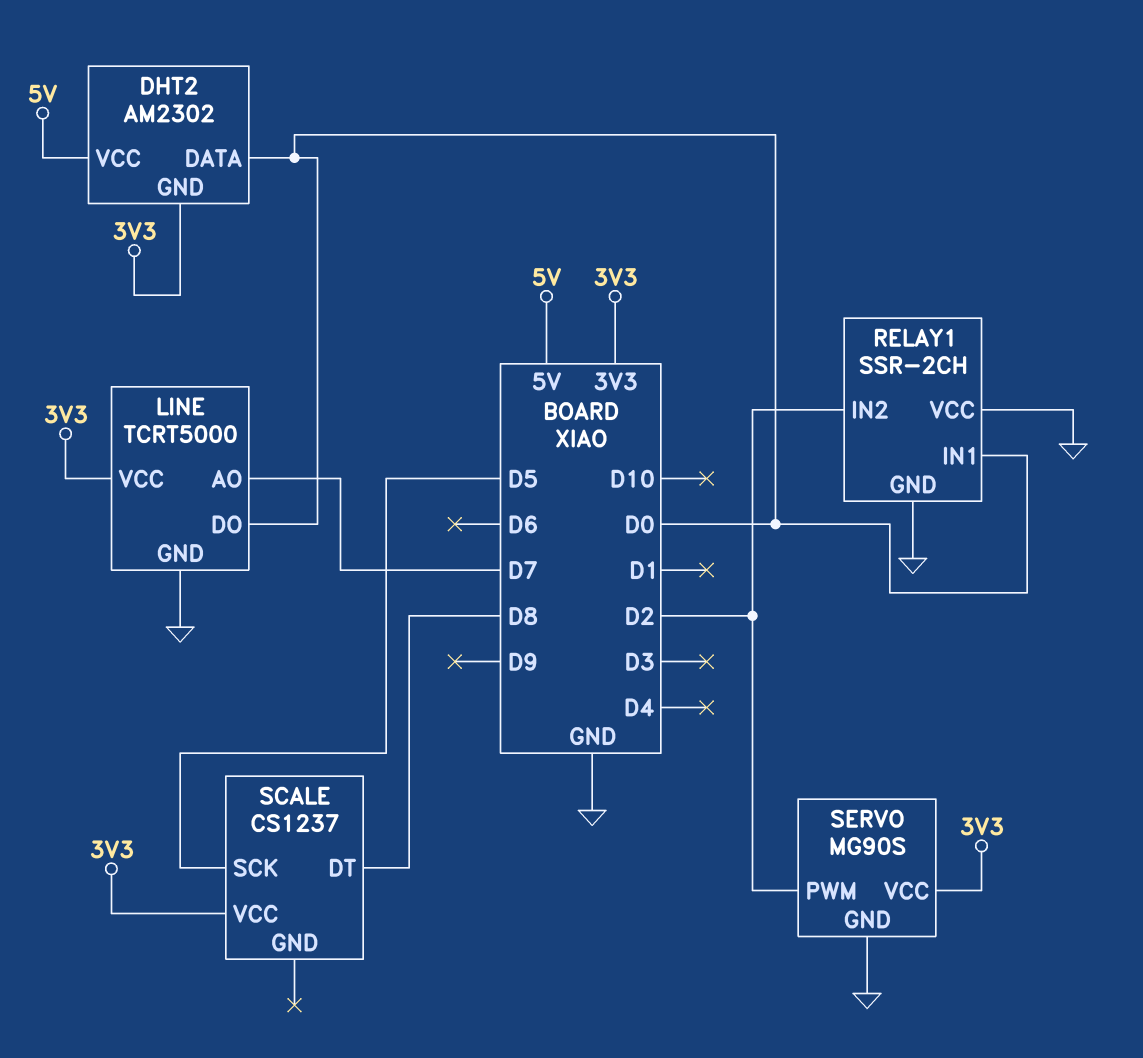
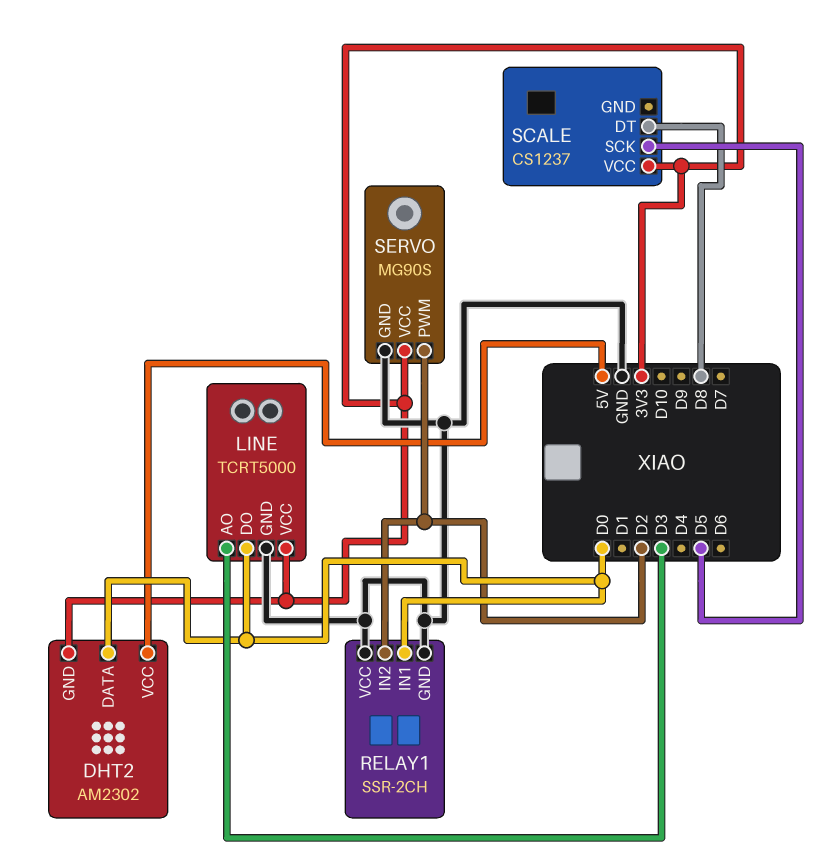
LINE pin AO: D7 -> D3

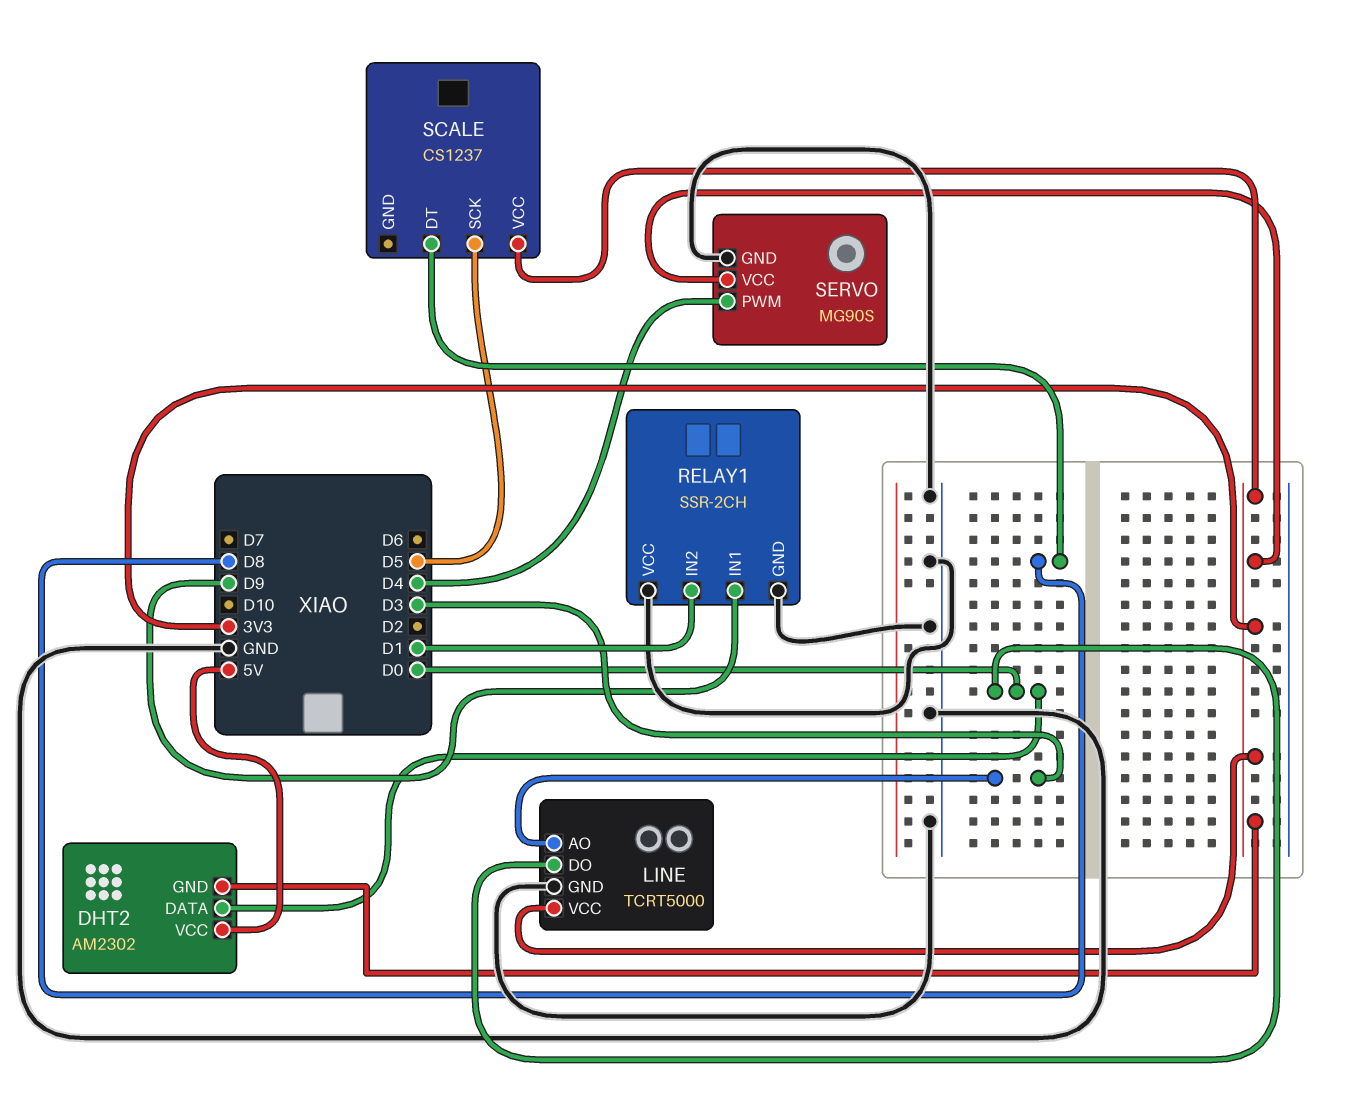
RELAY1 pin IN1: D0 -> D9
RELAY1 pin IN2: D2 -> D1
SERVO pin PWM: D2 -> D4

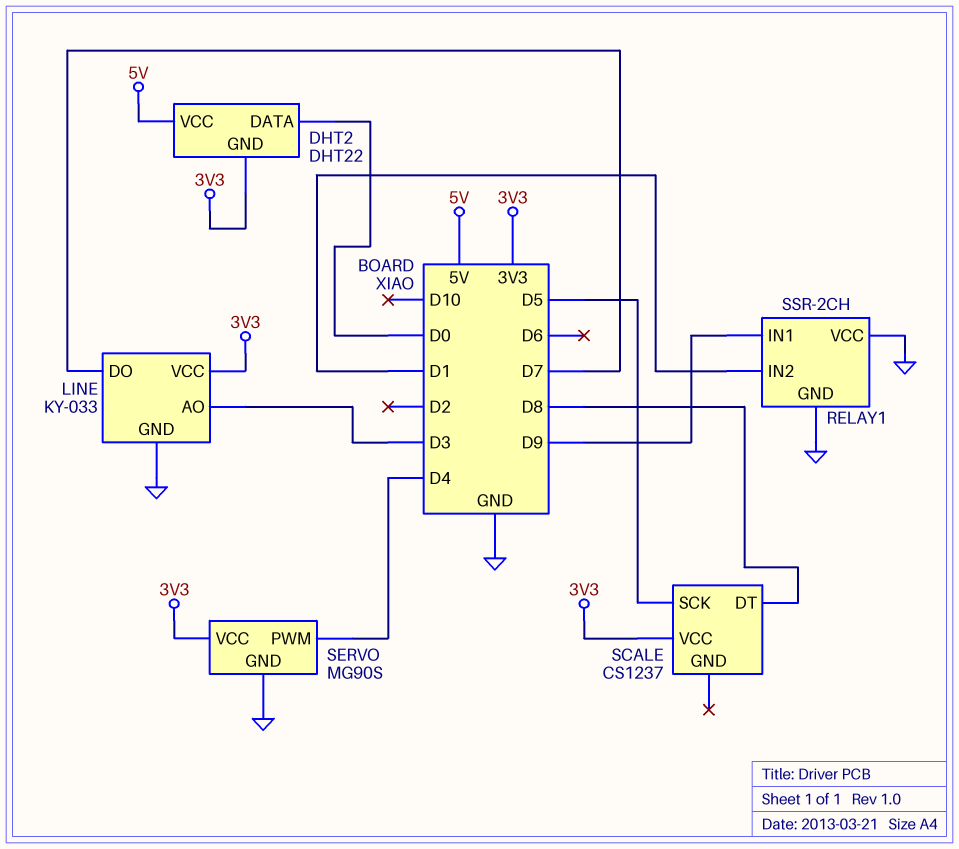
DHT2: AM2302 -> DHT22
LINE: TCRT5000 -> KY-033
LINE pin DO: D0 -> D7

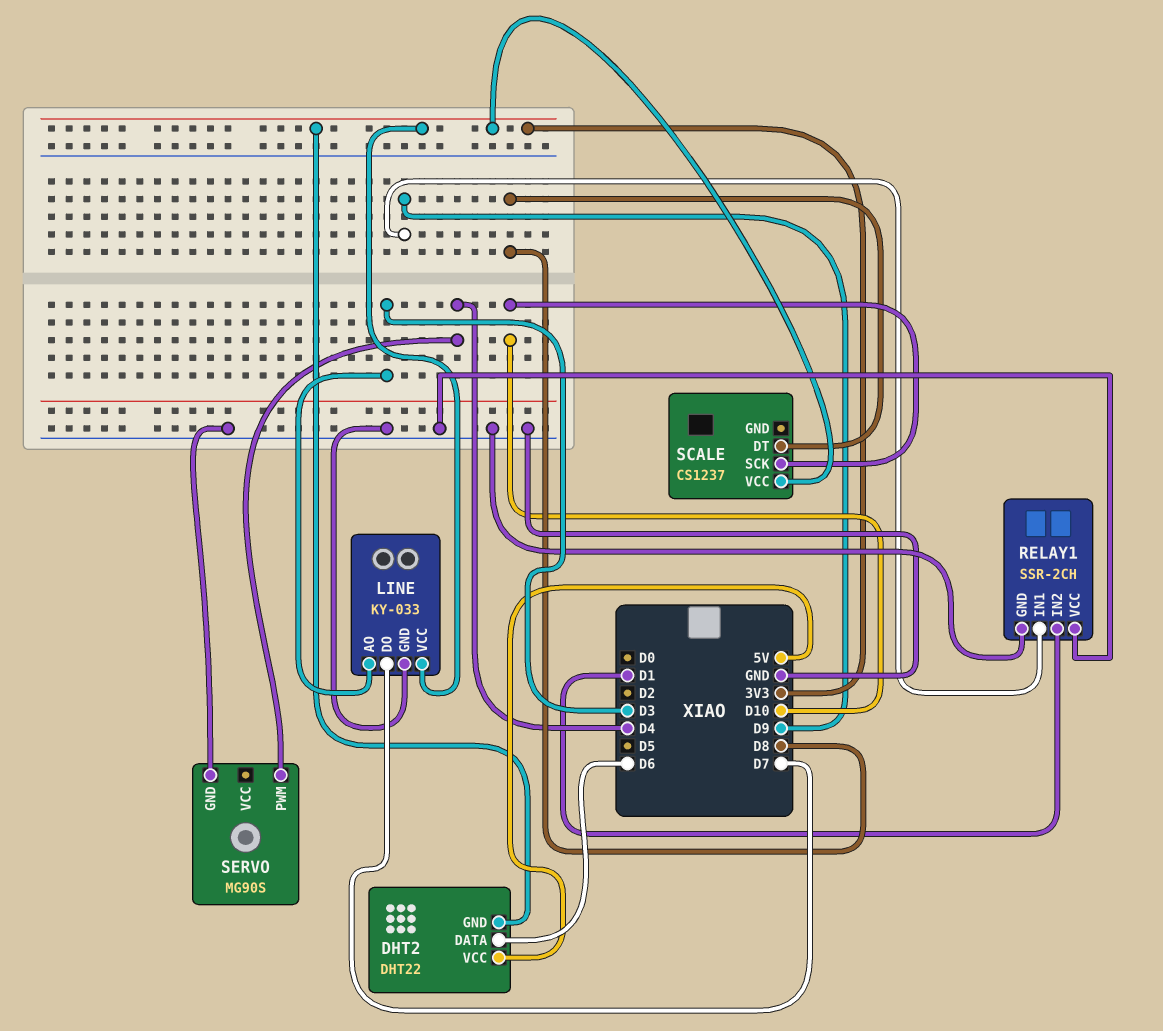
DHT2 pin DATA: D0 -> D6
SCALE pin SCK: D5 -> D10
SERVO pin VCC: 3V3 -> none

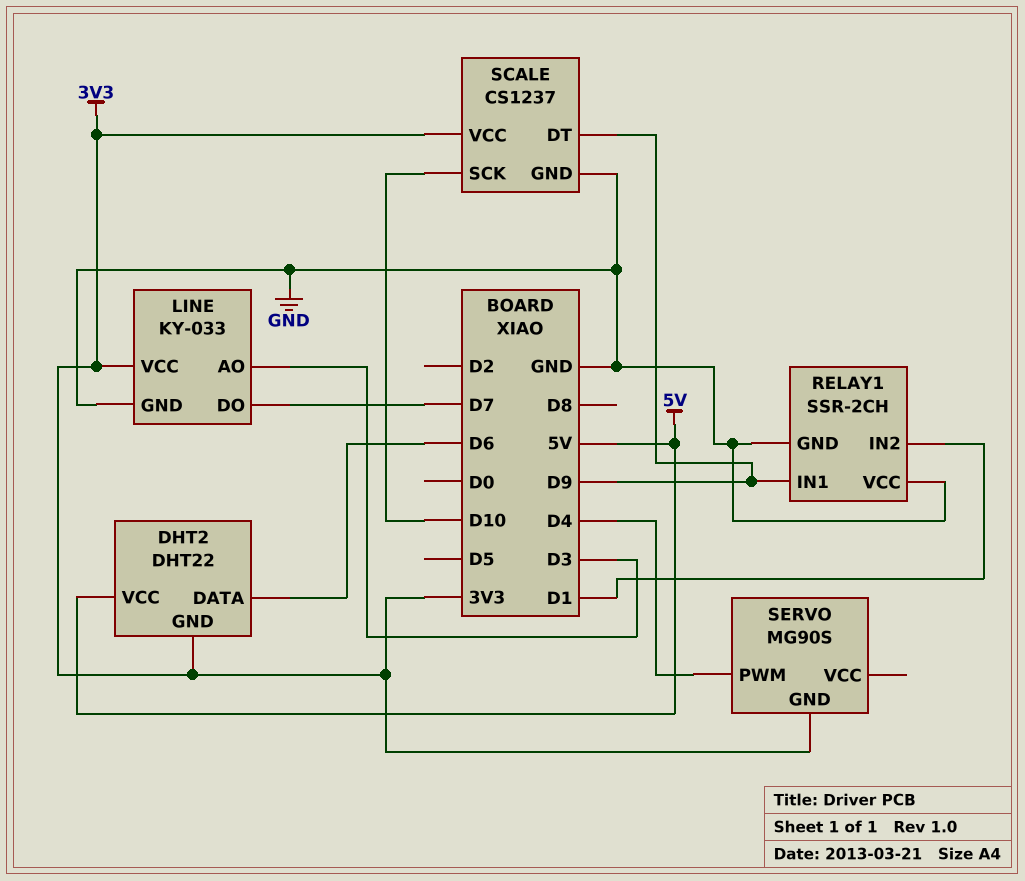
SCALE pin DT: D8 -> D9
SCALE pin GND: none -> GND
SERVO pin GND: GND -> 3V3

